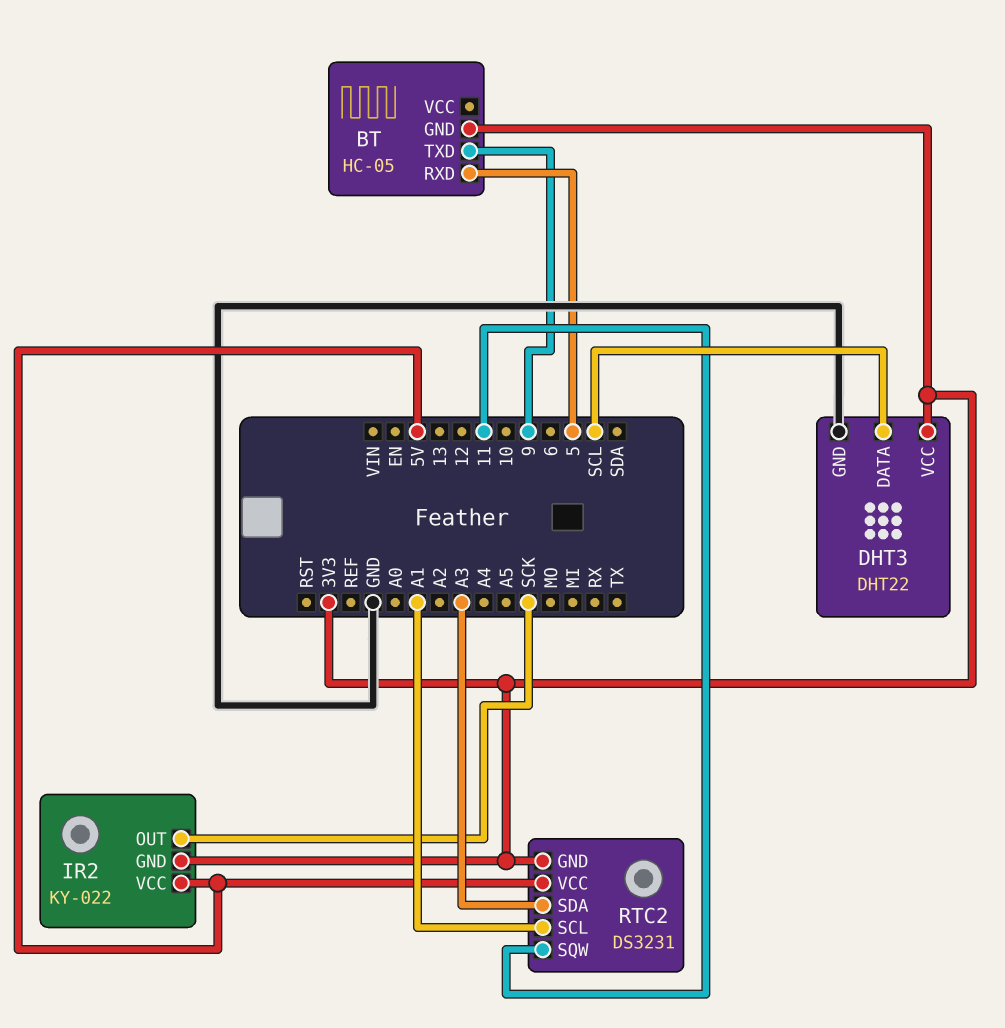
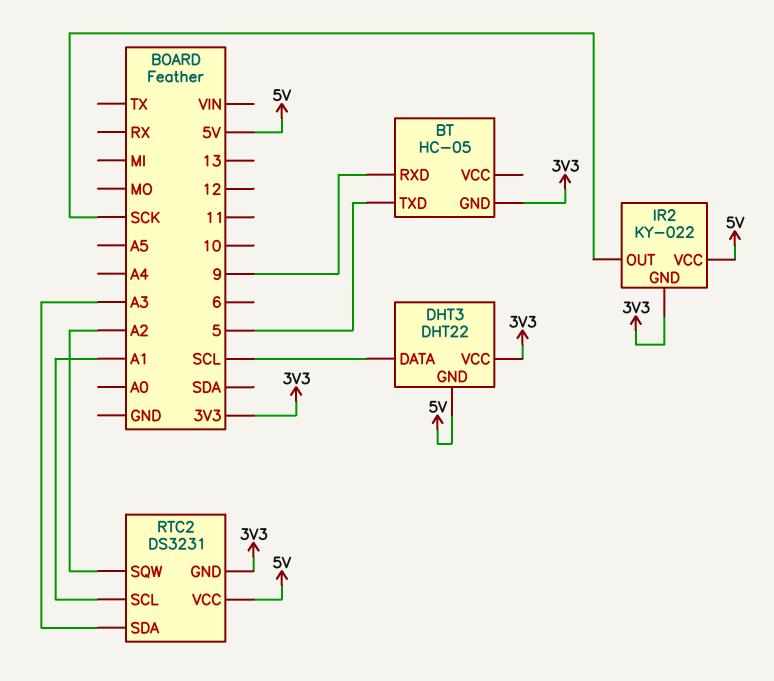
BT pin RXD: 5 -> 9
BT pin TXD: 9 -> 5
DHT3 pin GND: GND -> 5V
RTC2 pin SQW: 11 -> A2

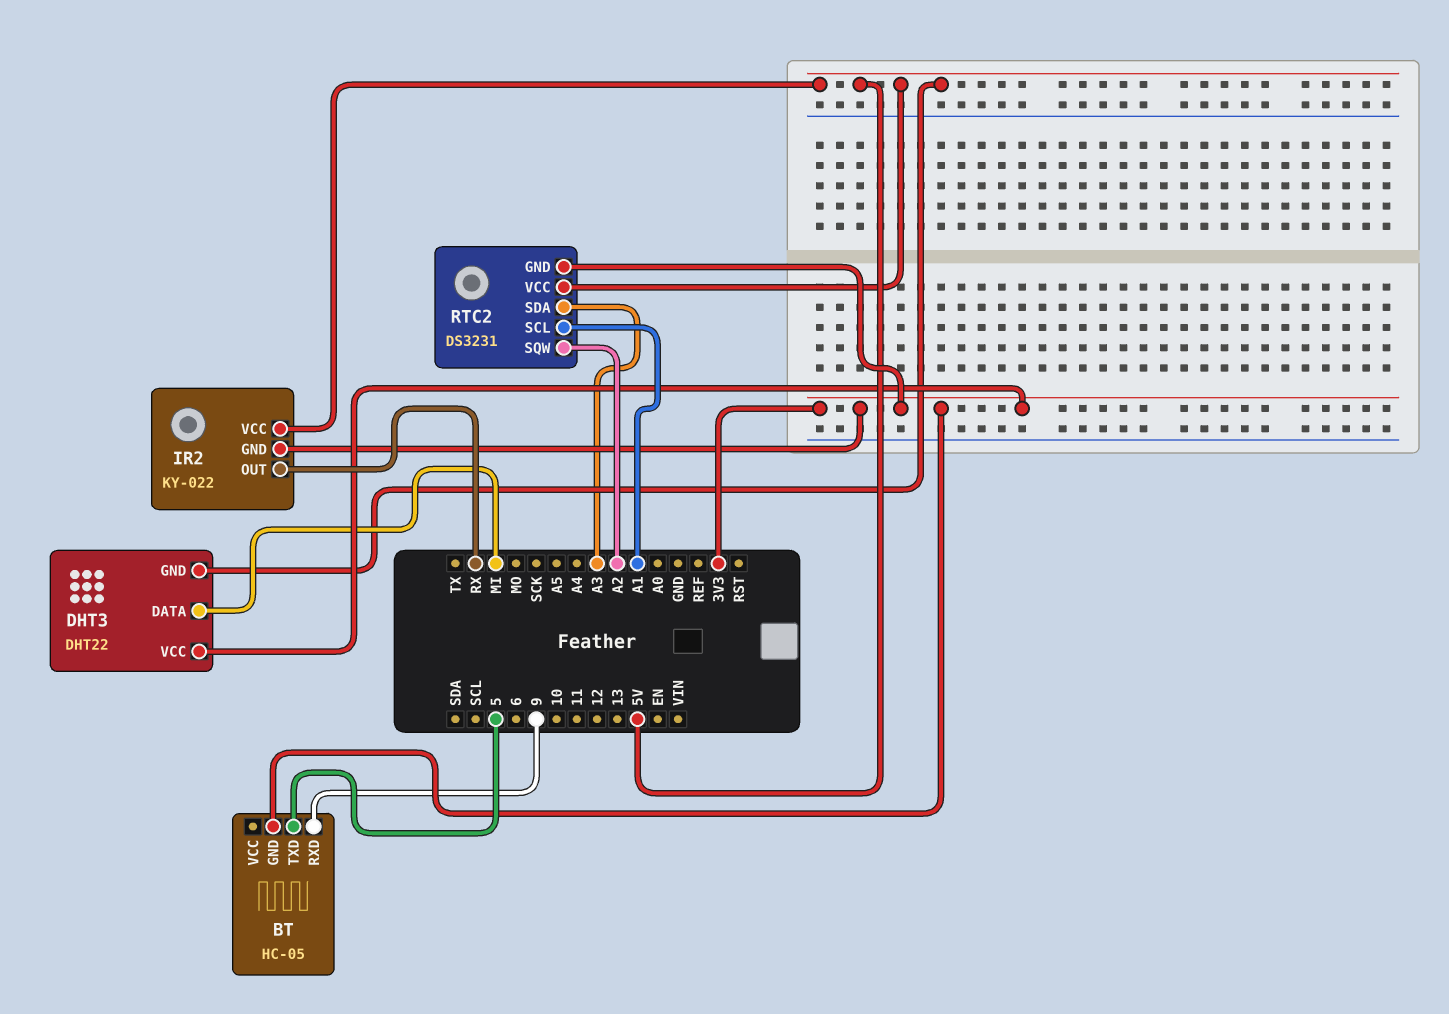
DHT3 pin DATA: SCL -> MI
IR2 pin OUT: SCK -> RX

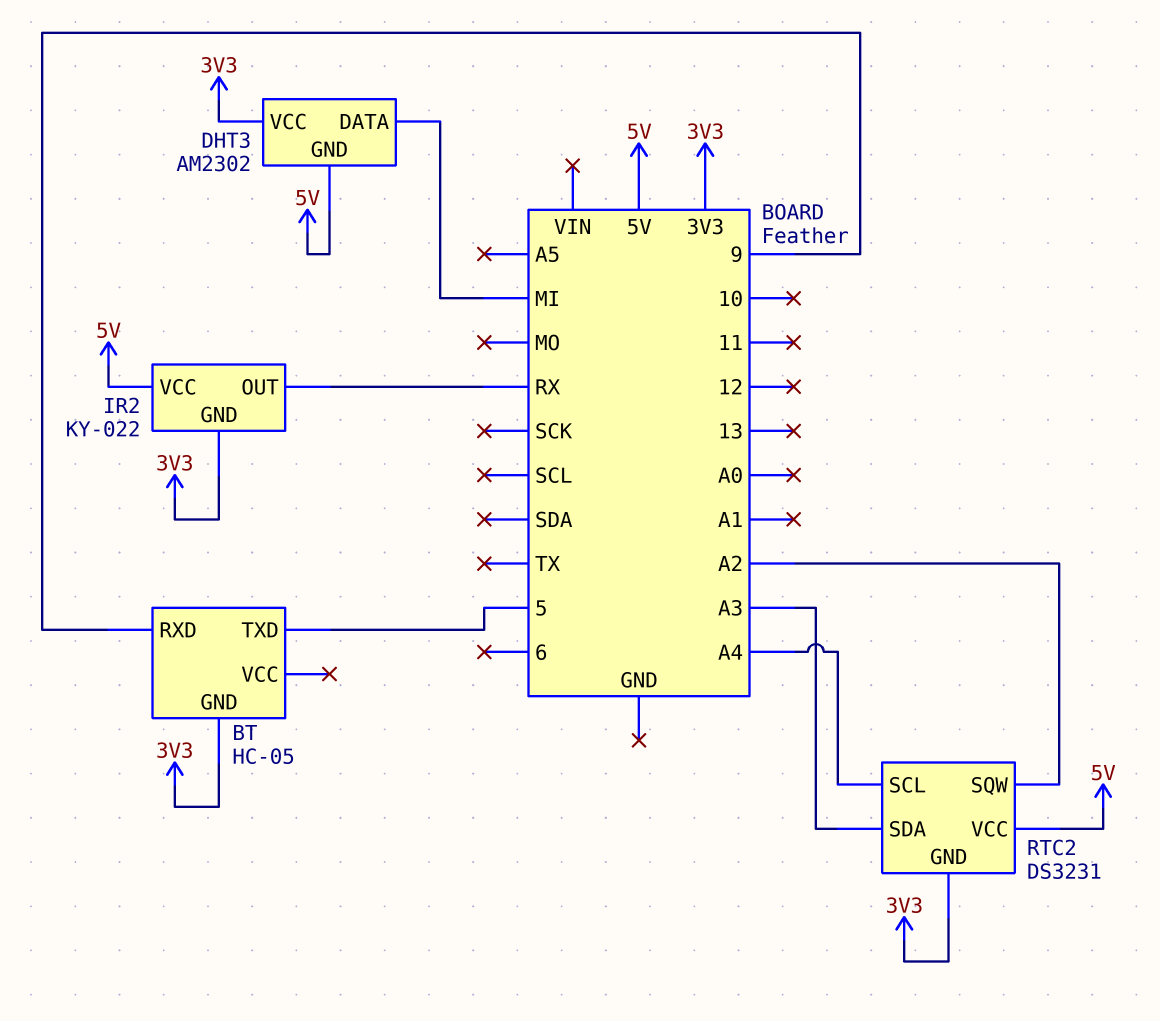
DHT3: DHT22 -> AM2302
RTC2 pin SCL: A1 -> A4

